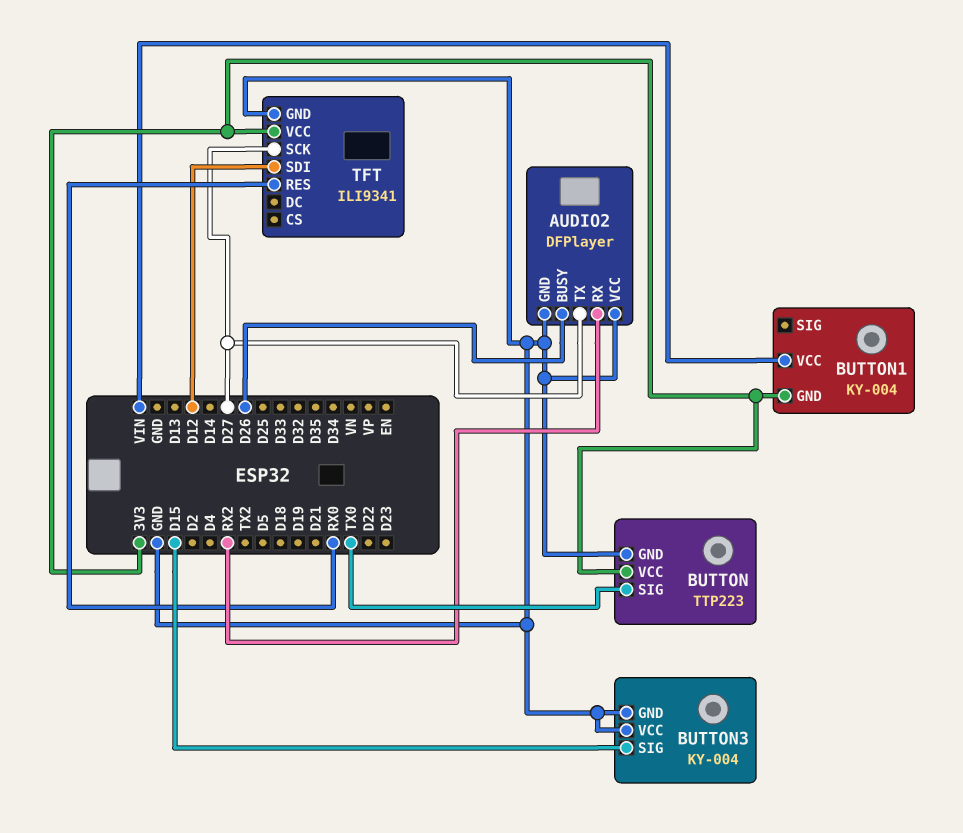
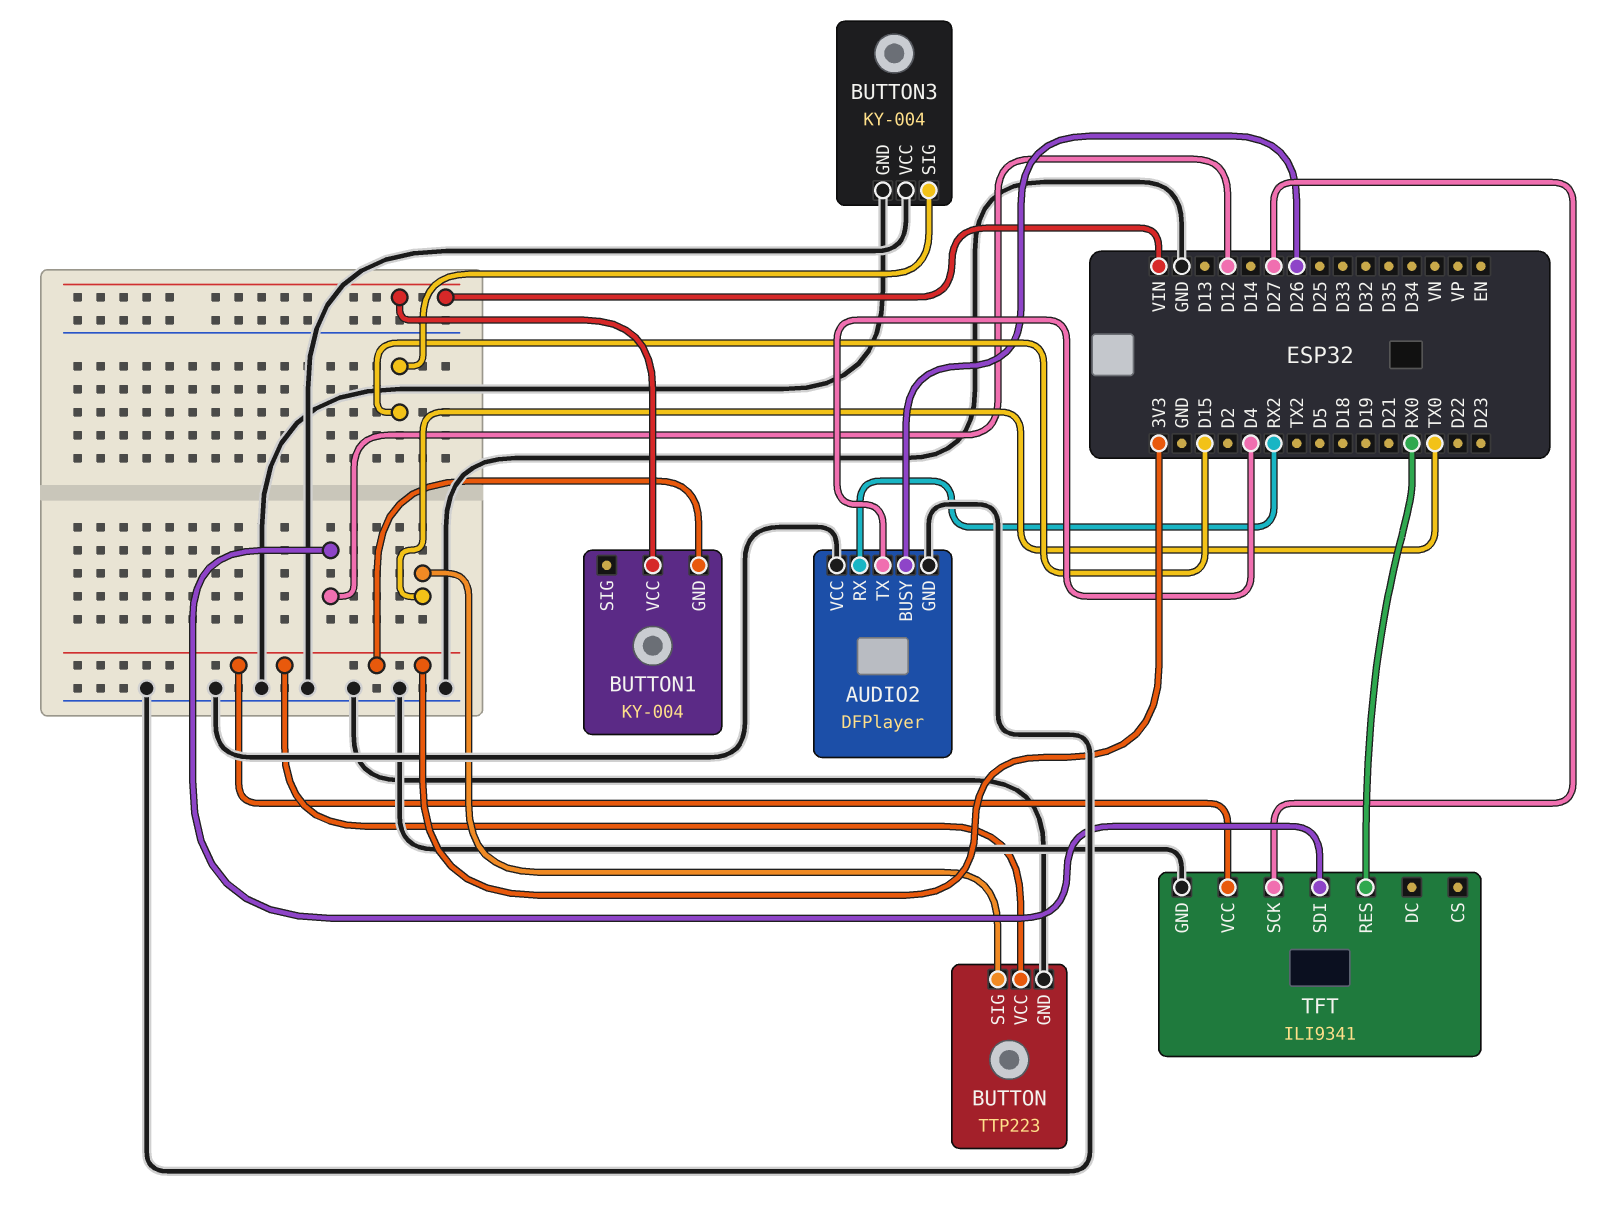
AUDIO2 pin TX: D27 -> D4

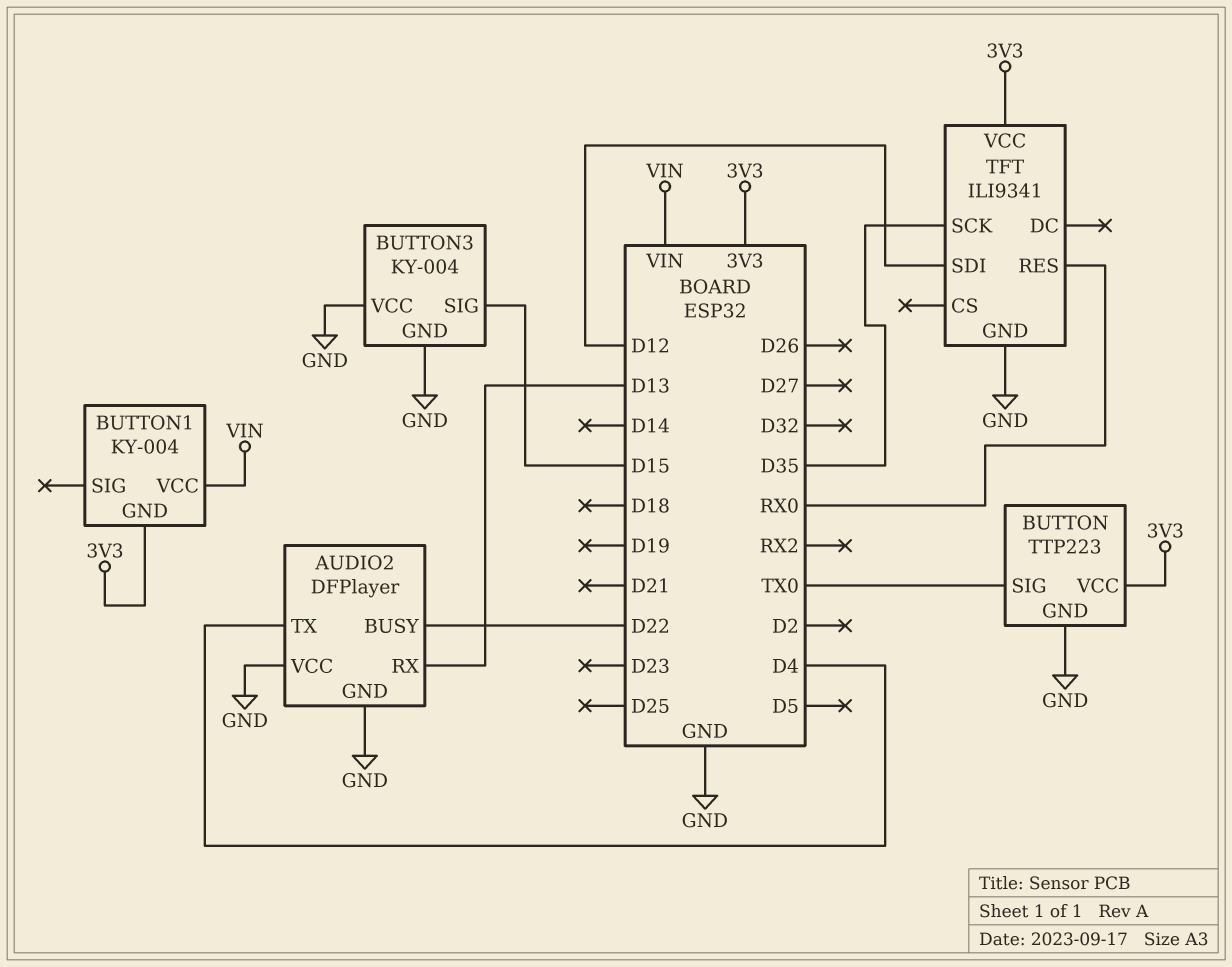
AUDIO2 pin BUSY: D26 -> D22
AUDIO2 pin RX: RX2 -> D13
TFT pin SCK: D27 -> D35

